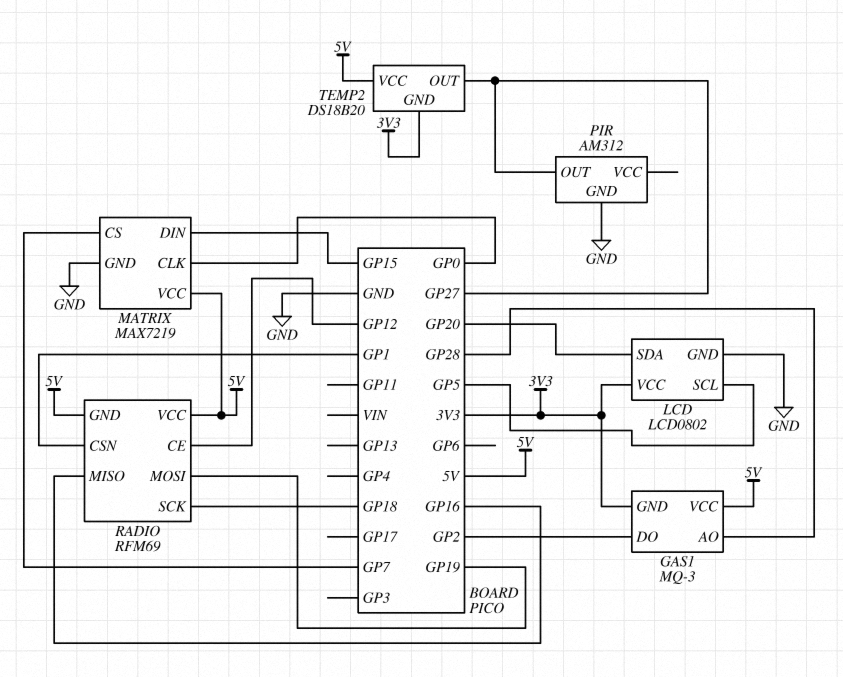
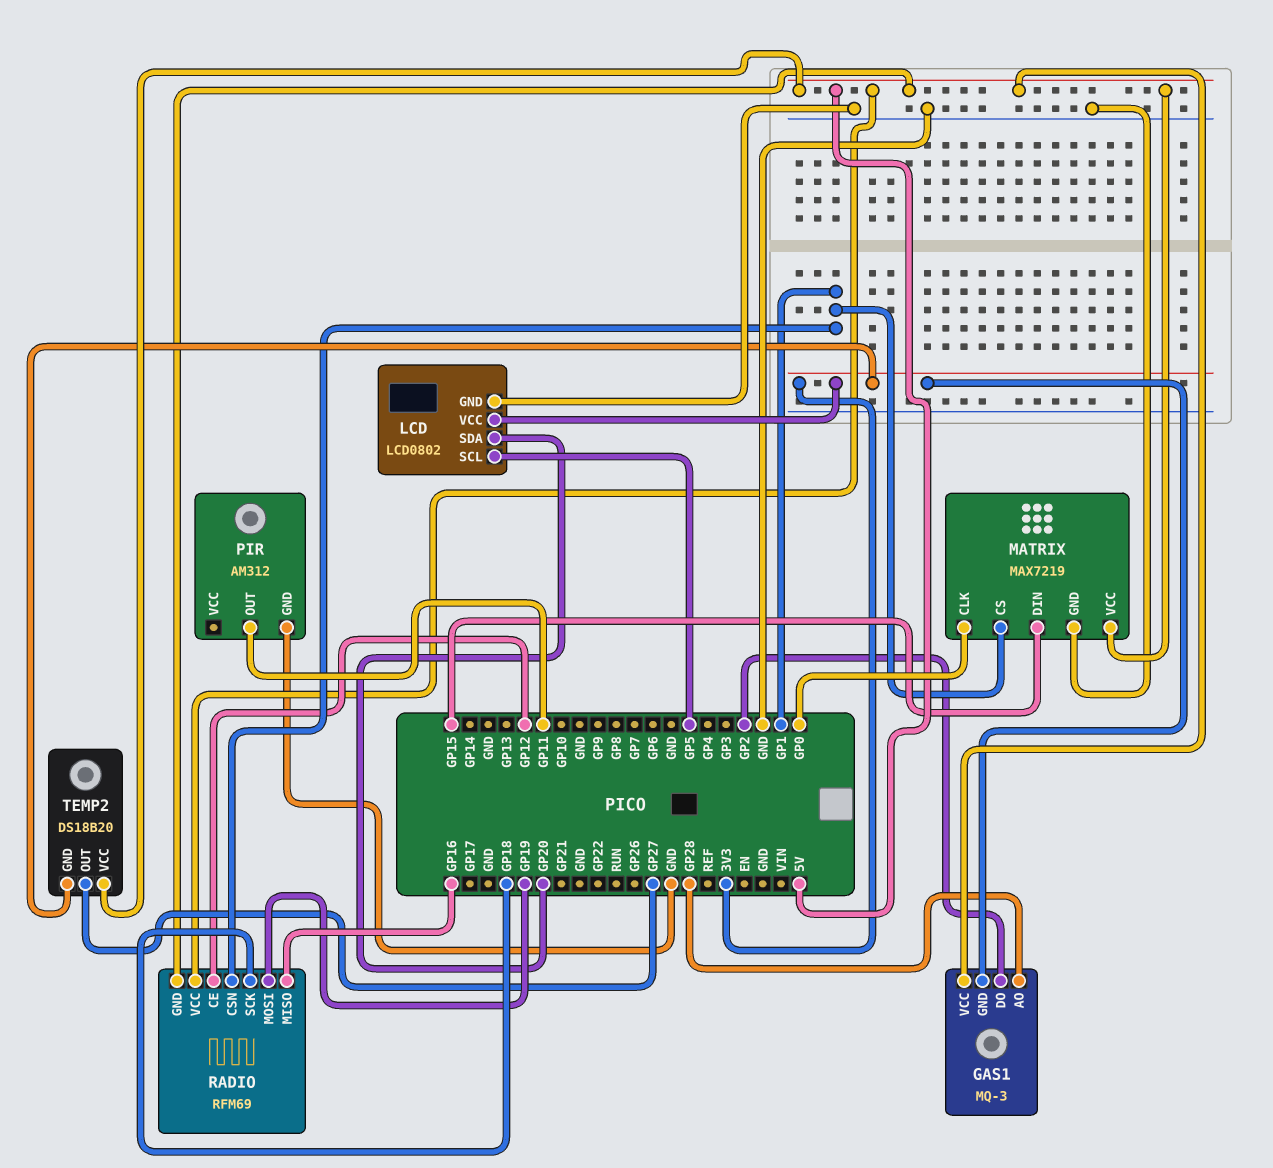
MATRIX pin CS: GP7 -> GP1
PIR pin OUT: GP27 -> GP11

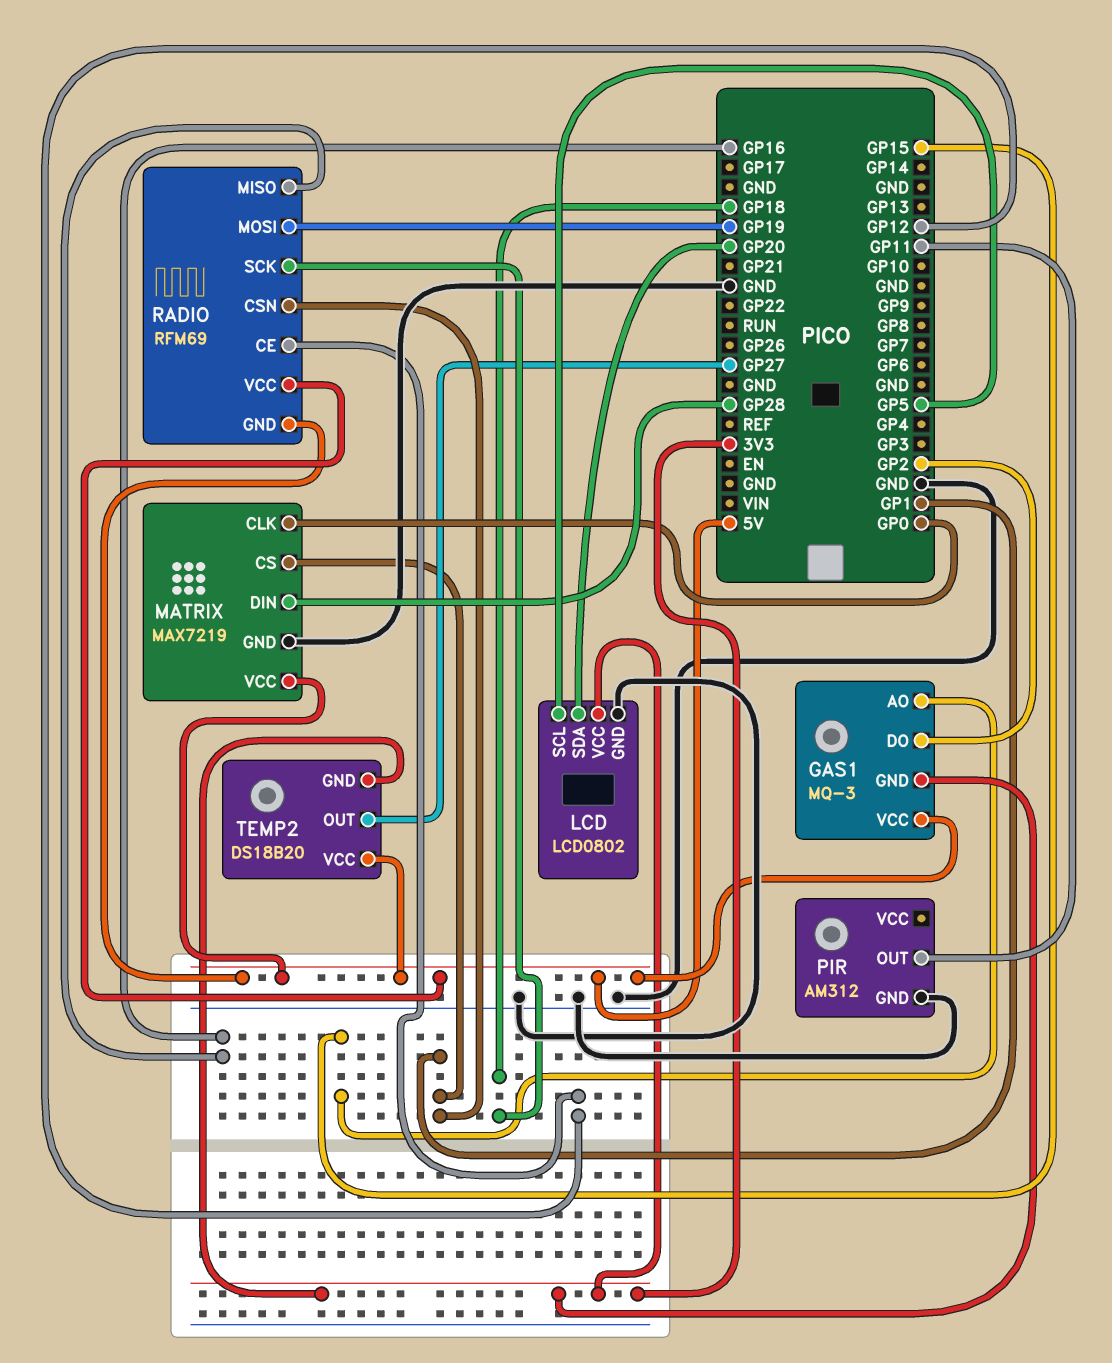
GAS1 pin AO: GP28 -> GP15
MATRIX pin DIN: GP15 -> GP28

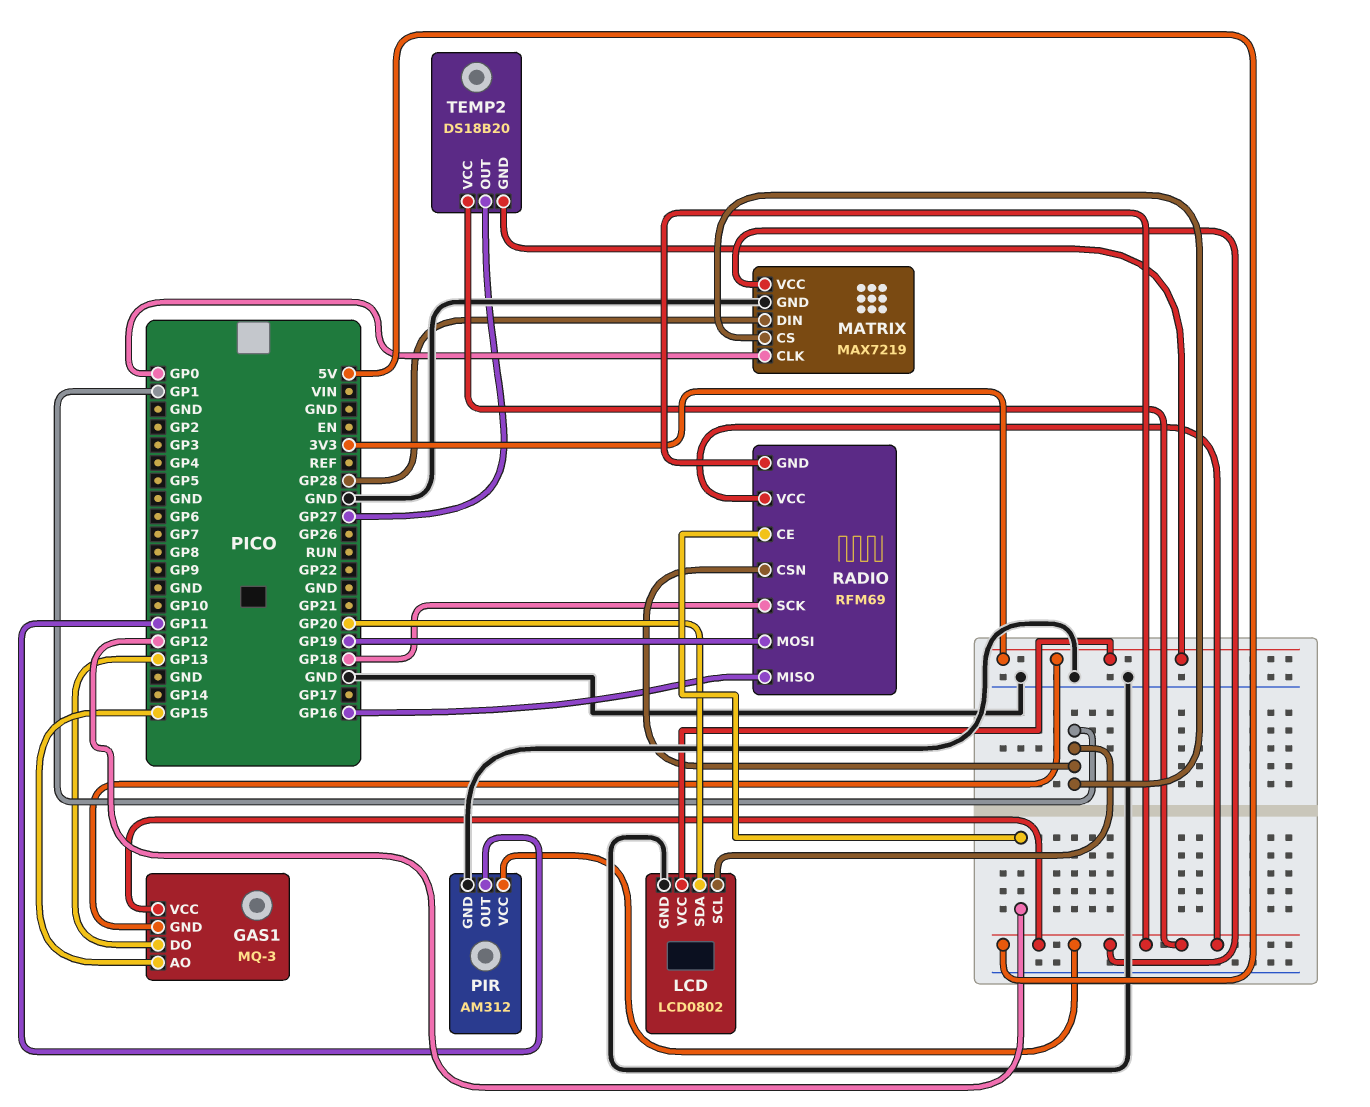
GAS1 pin DO: GP2 -> GP13
LCD pin SCL: GP5 -> GP1
PIR pin VCC: none -> 5V

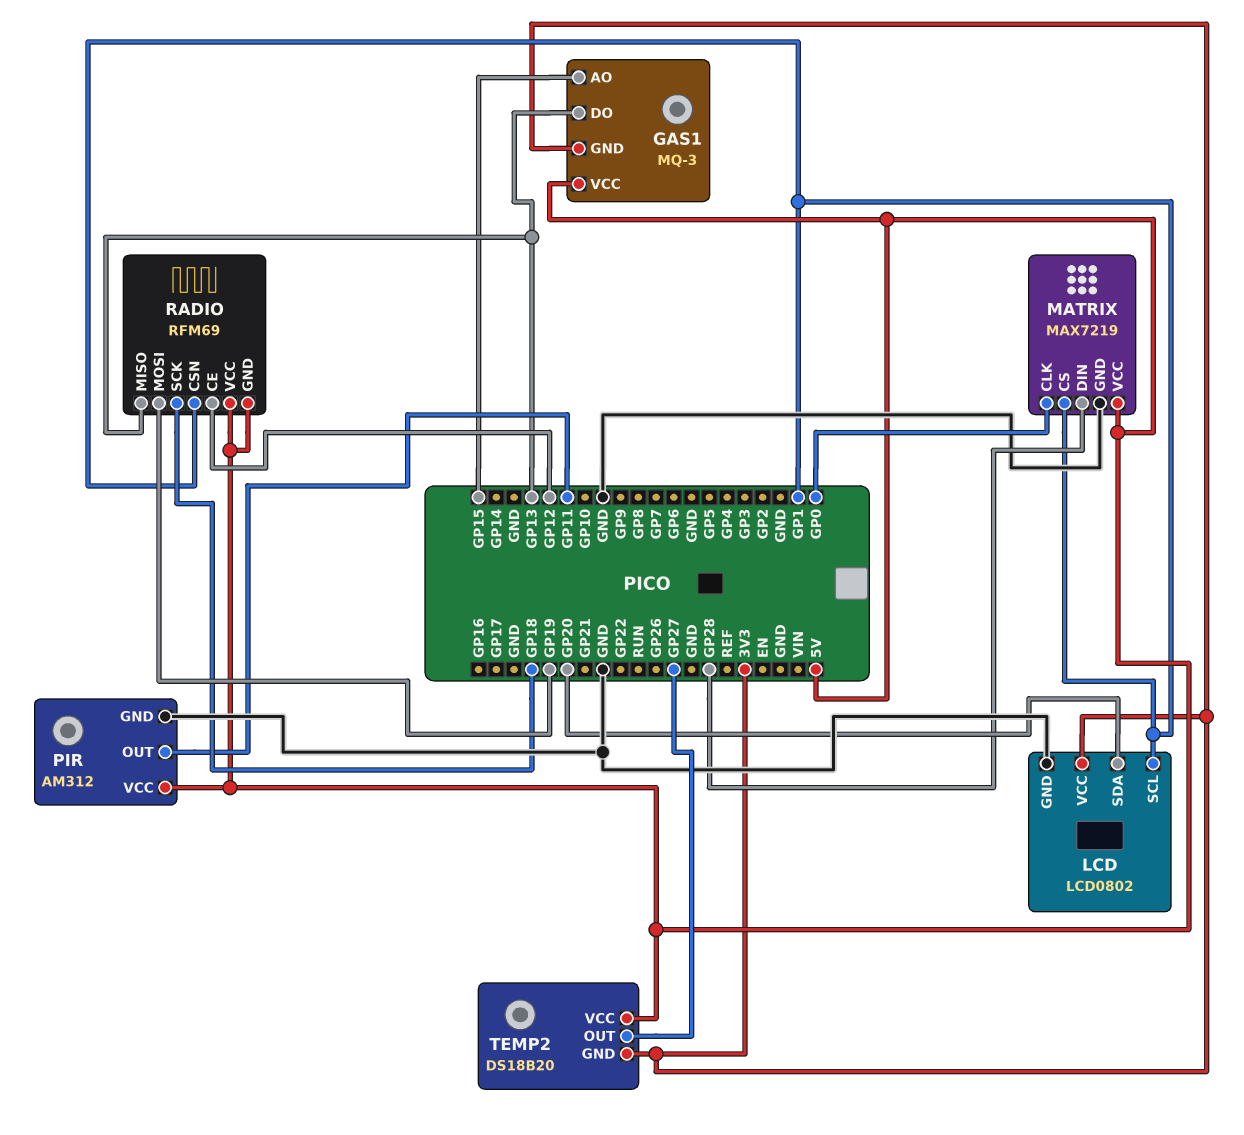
RADIO pin MISO: GP16 -> GP13

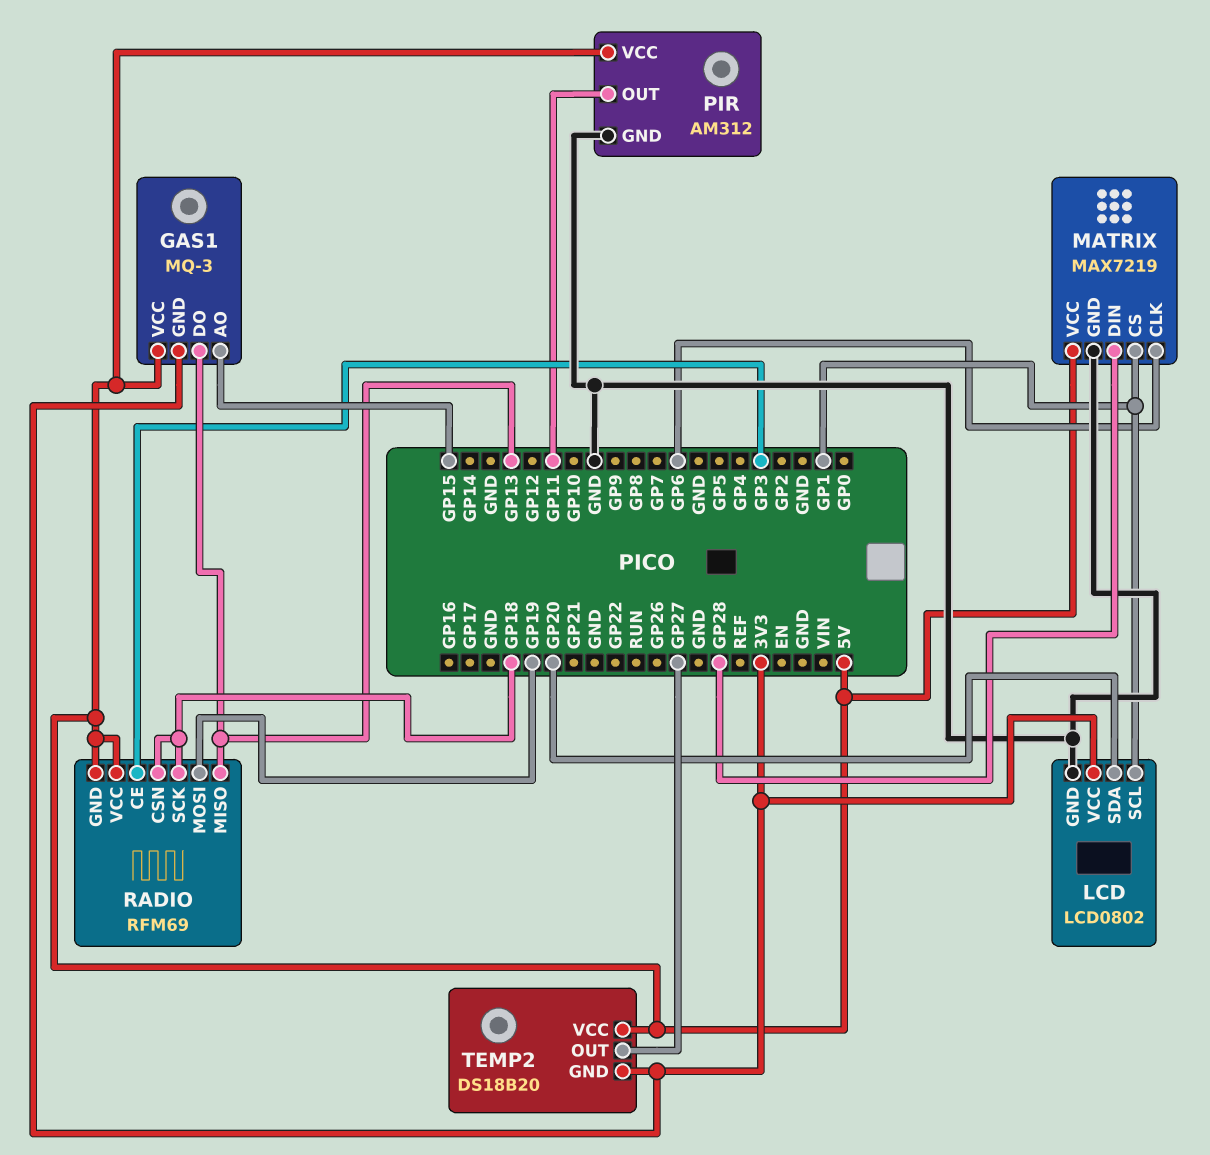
MATRIX pin CLK: GP0 -> GP6
RADIO pin CE: GP12 -> GP3
RADIO pin CSN: GP1 -> GP18

